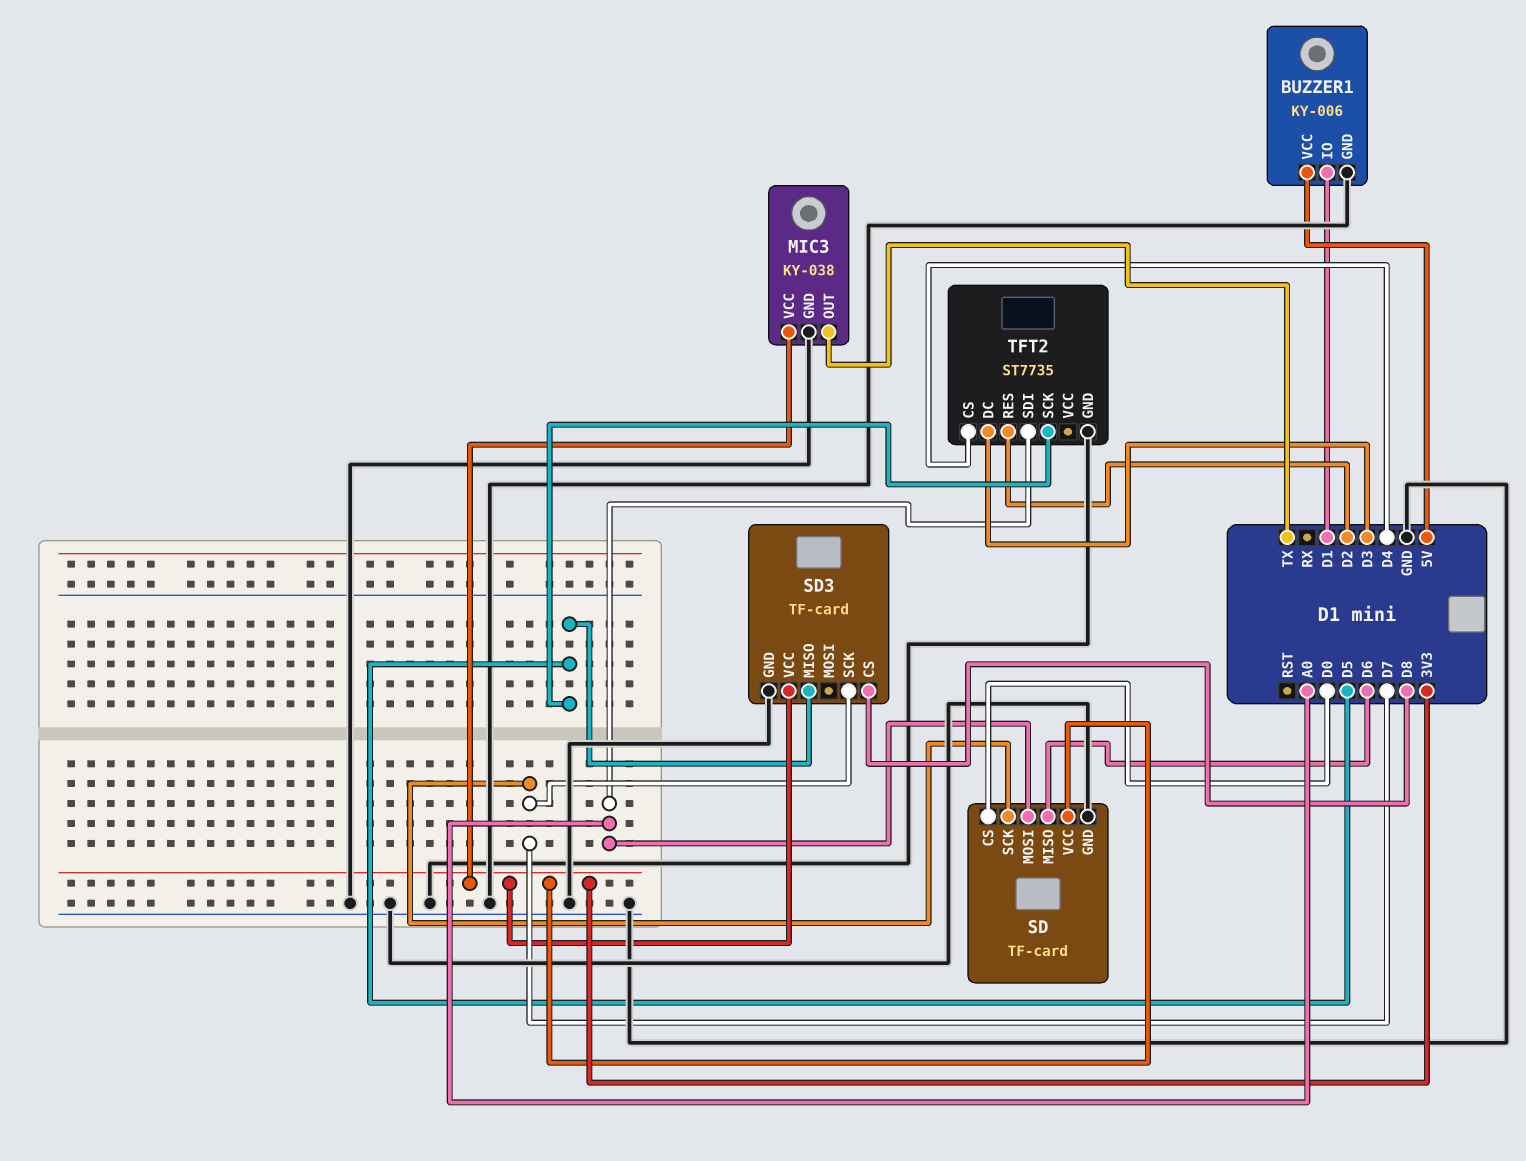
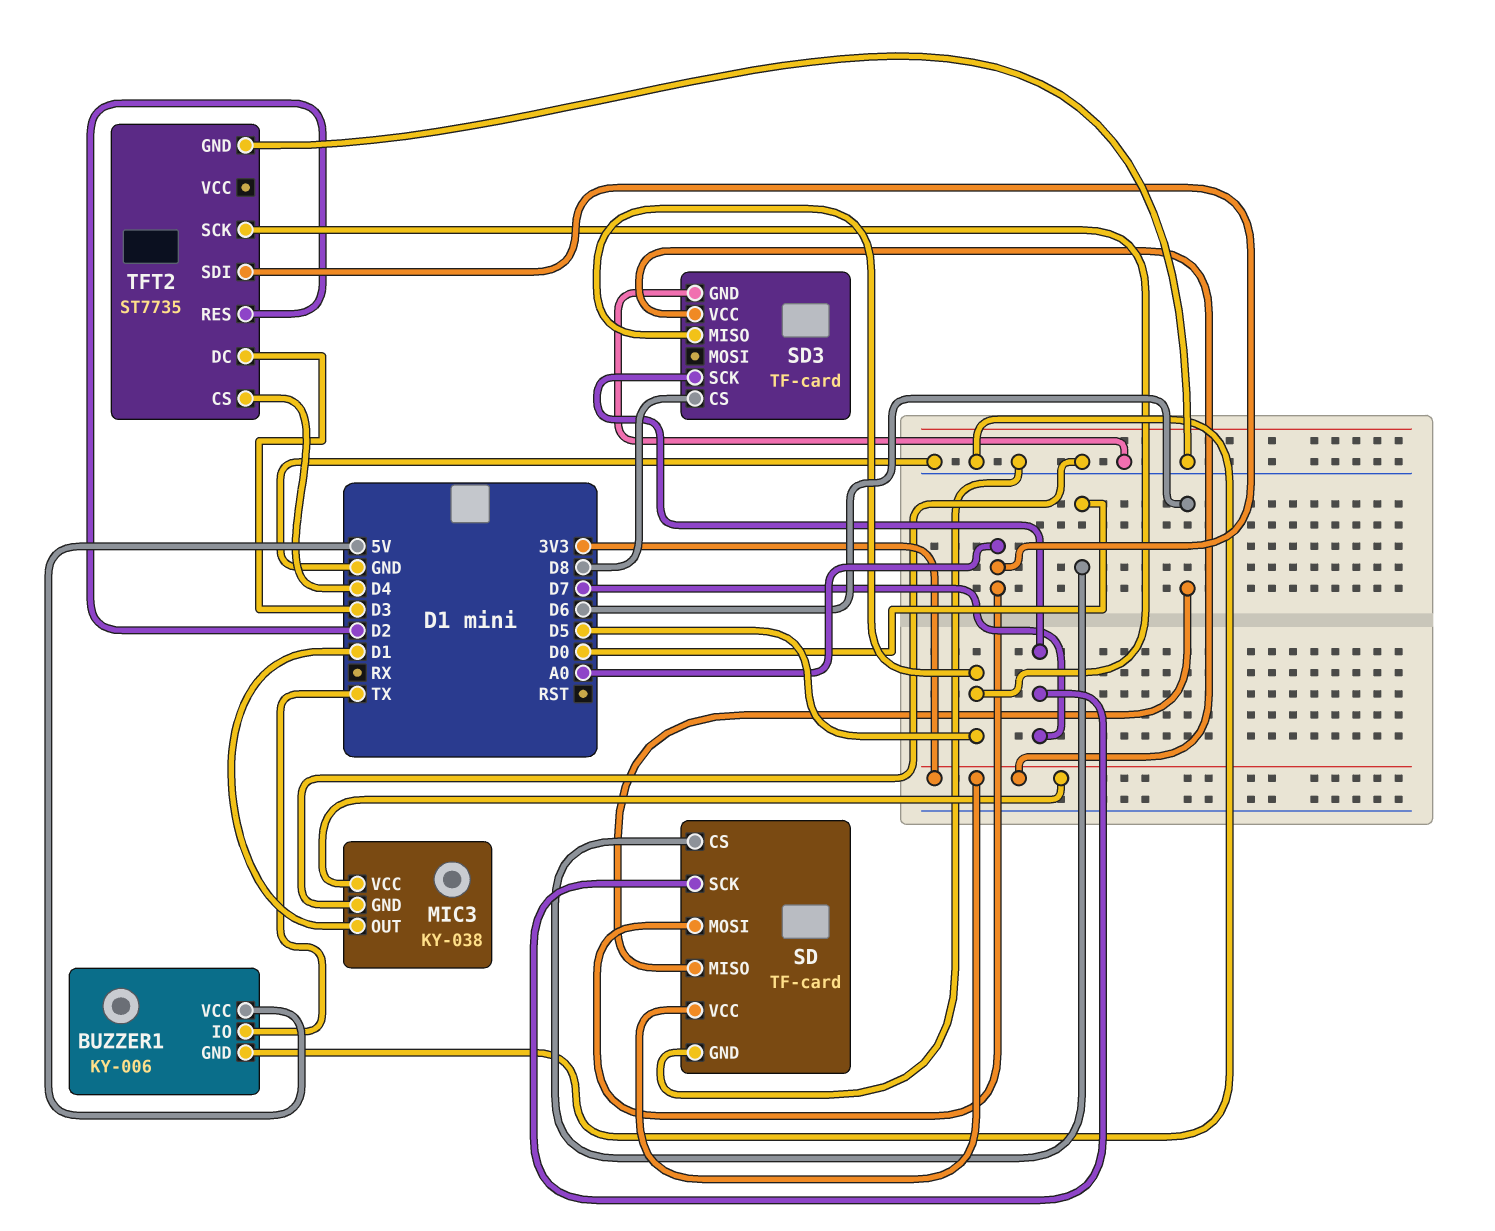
BUZZER1 pin IO: D1 -> TX
MIC3 pin OUT: TX -> D1

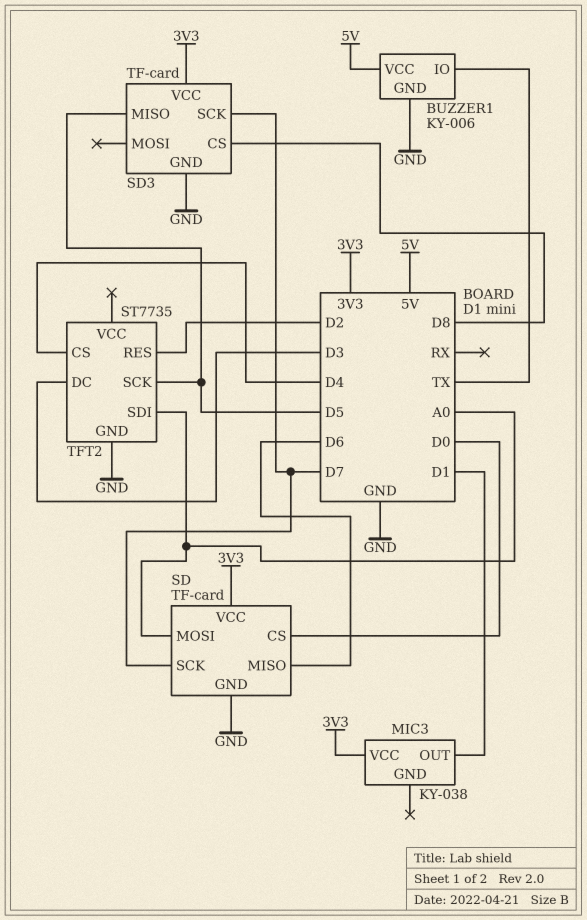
MIC3 pin GND: GND -> none

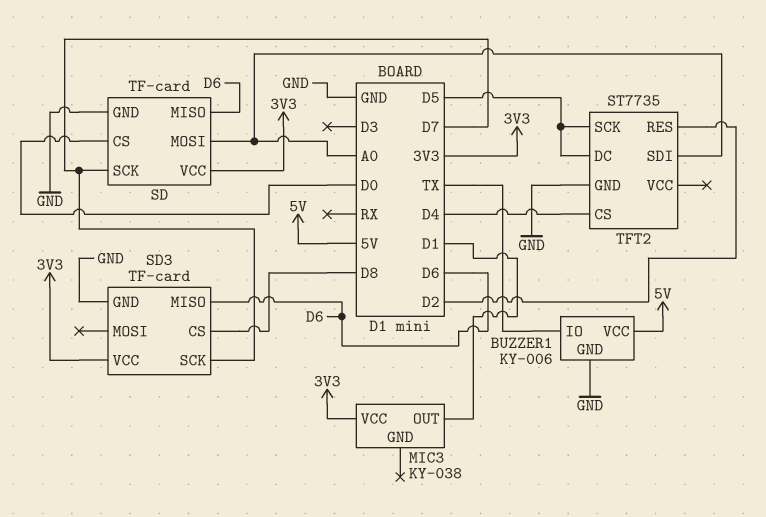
SD3 pin MISO: D5 -> D6
TFT2 pin DC: D3 -> D5

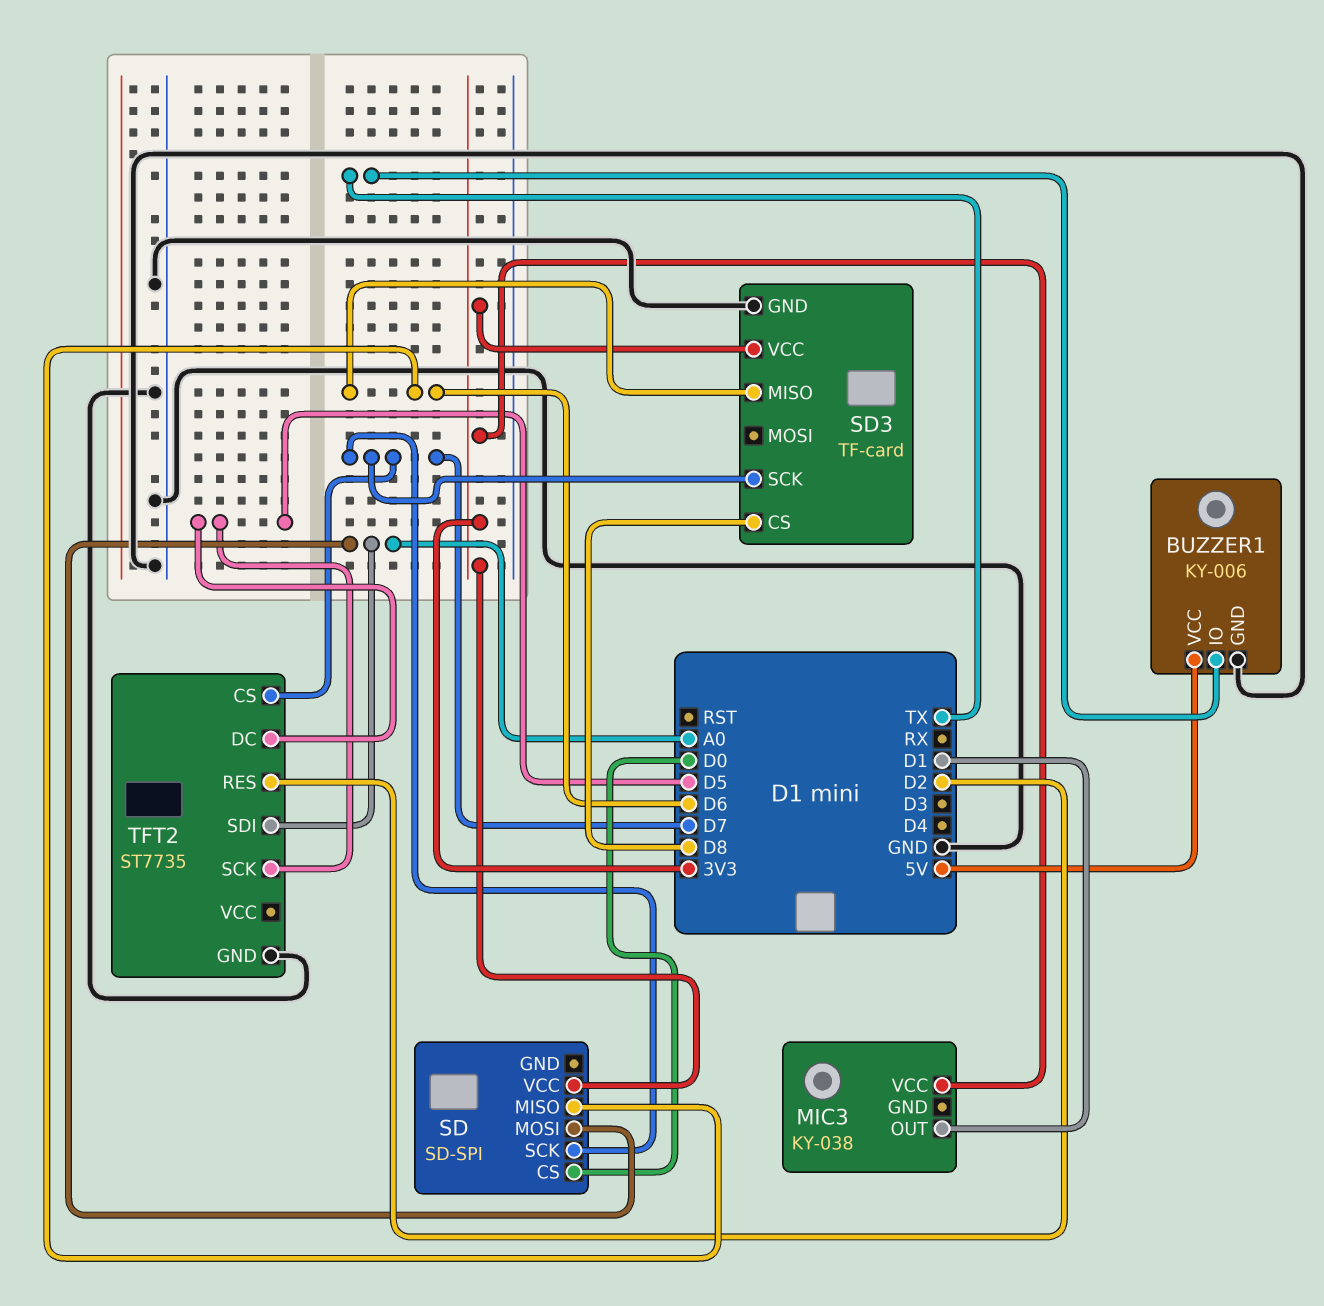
SD: TF-card -> SD-SPI
SD pin GND: GND -> none
TFT2 pin CS: D4 -> D7

